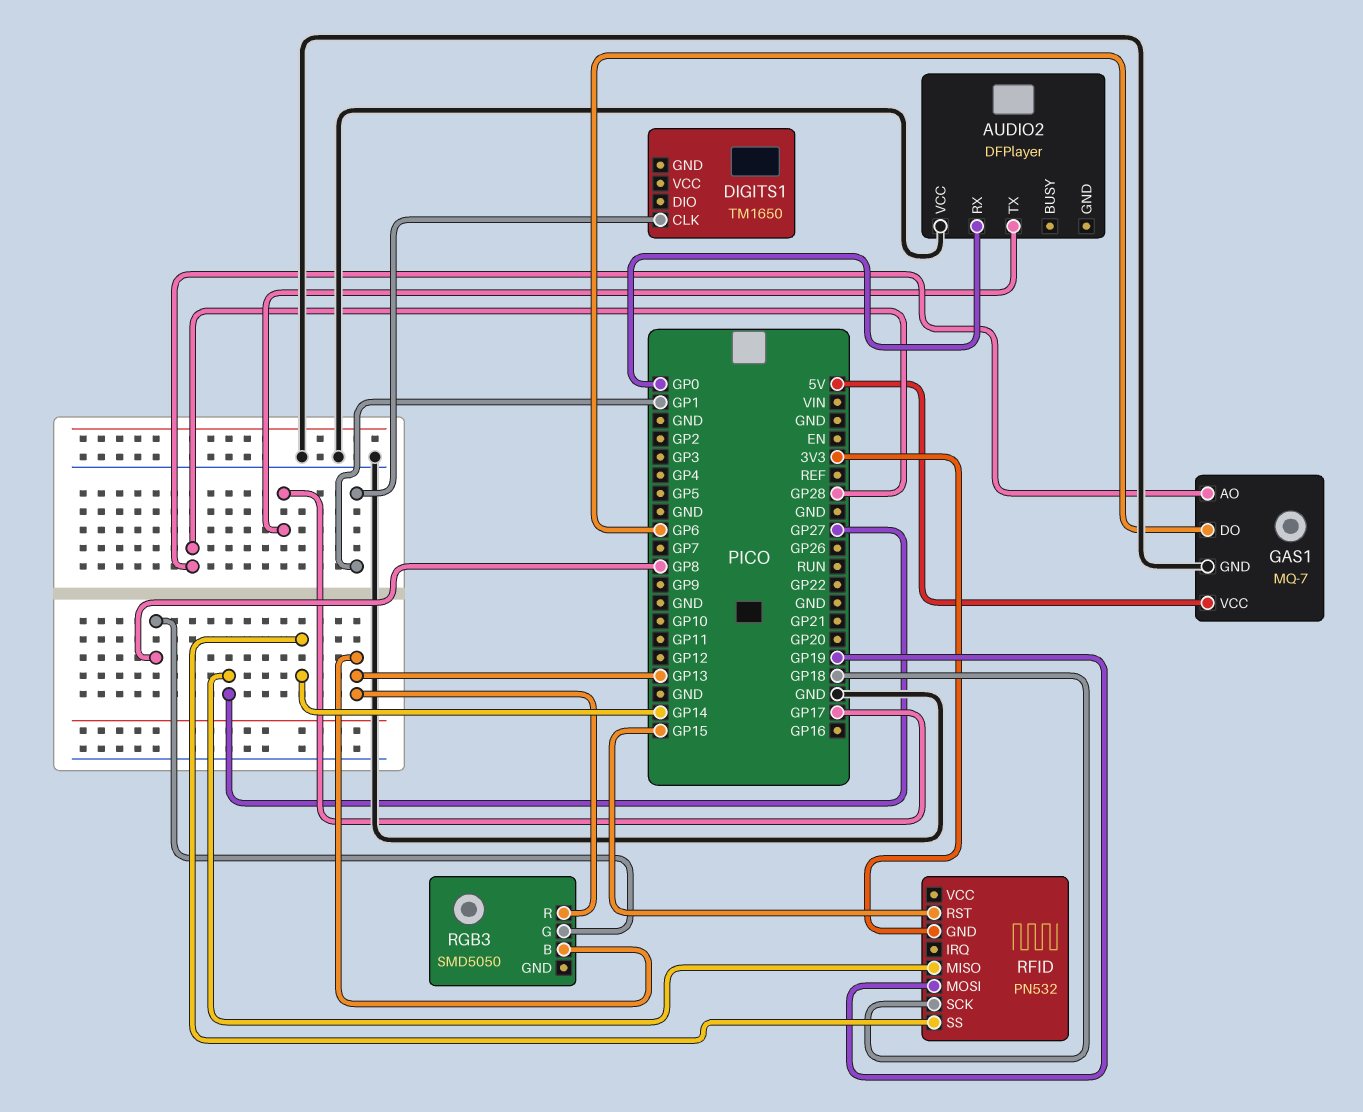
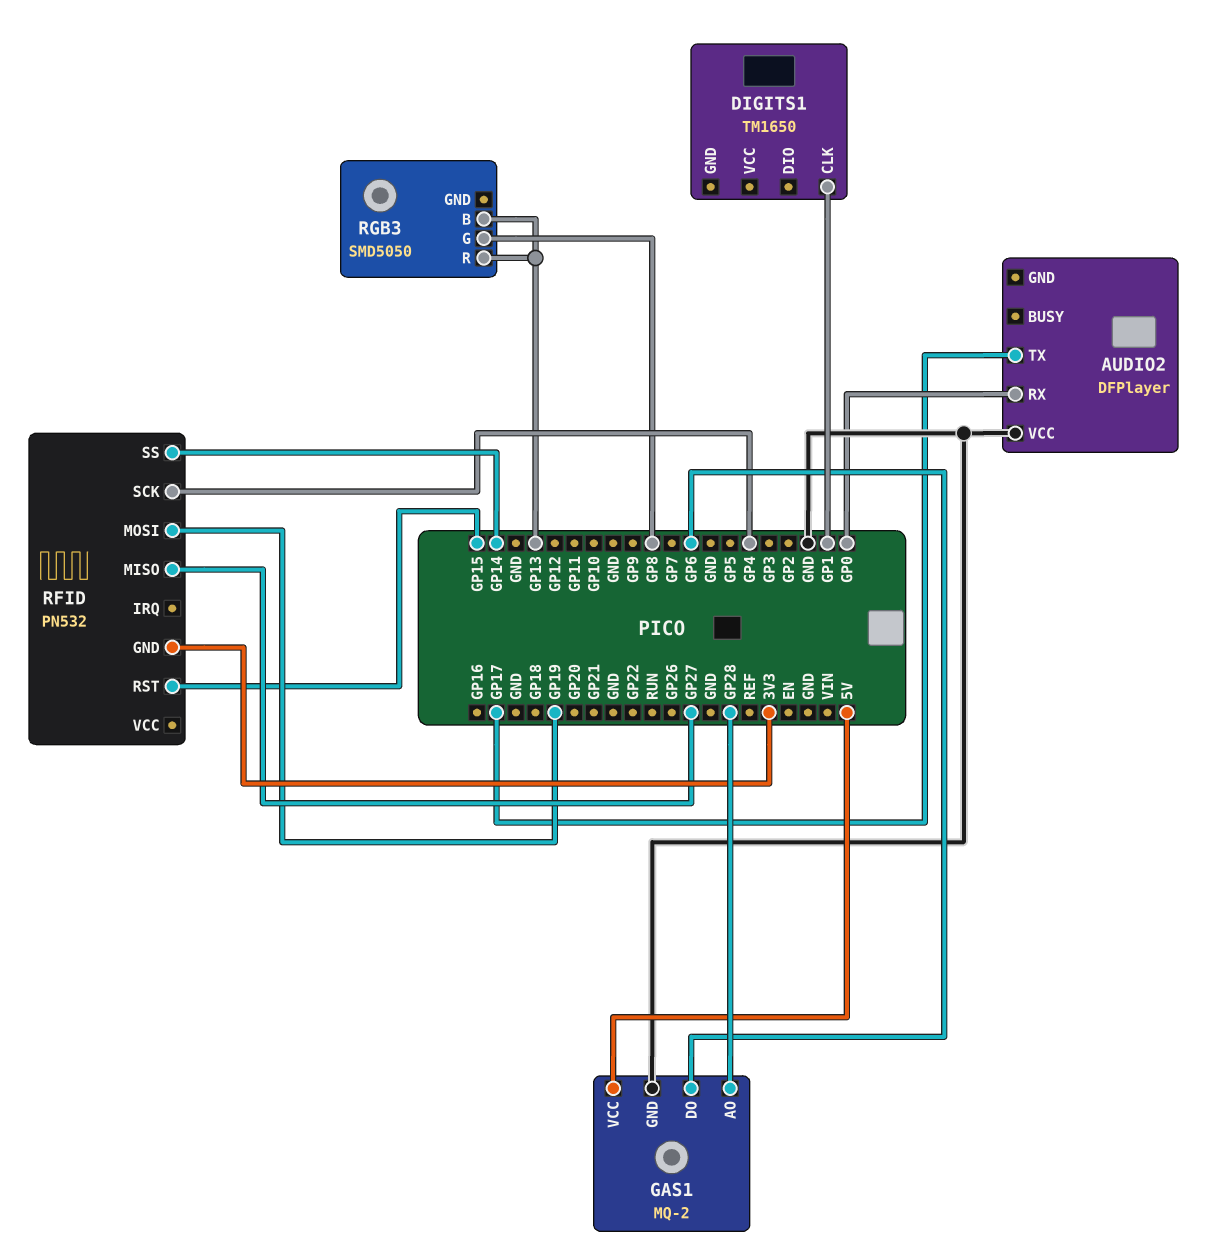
GAS1: MQ-7 -> MQ-2
RFID pin SCK: GP18 -> GP4

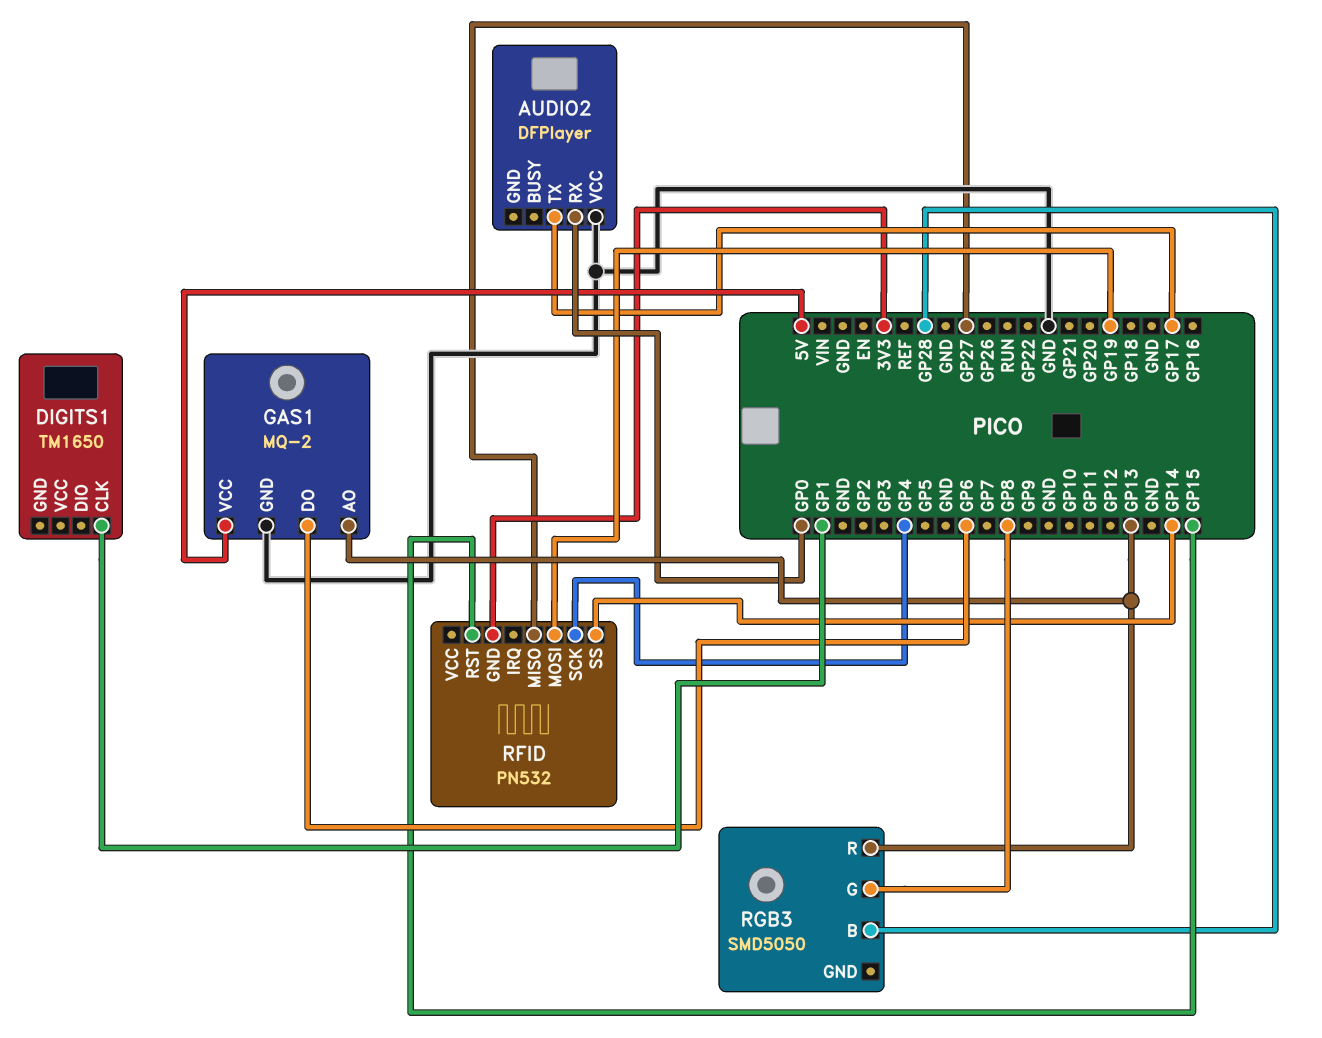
GAS1 pin AO: GP28 -> GP13
RGB3 pin B: GP13 -> GP28

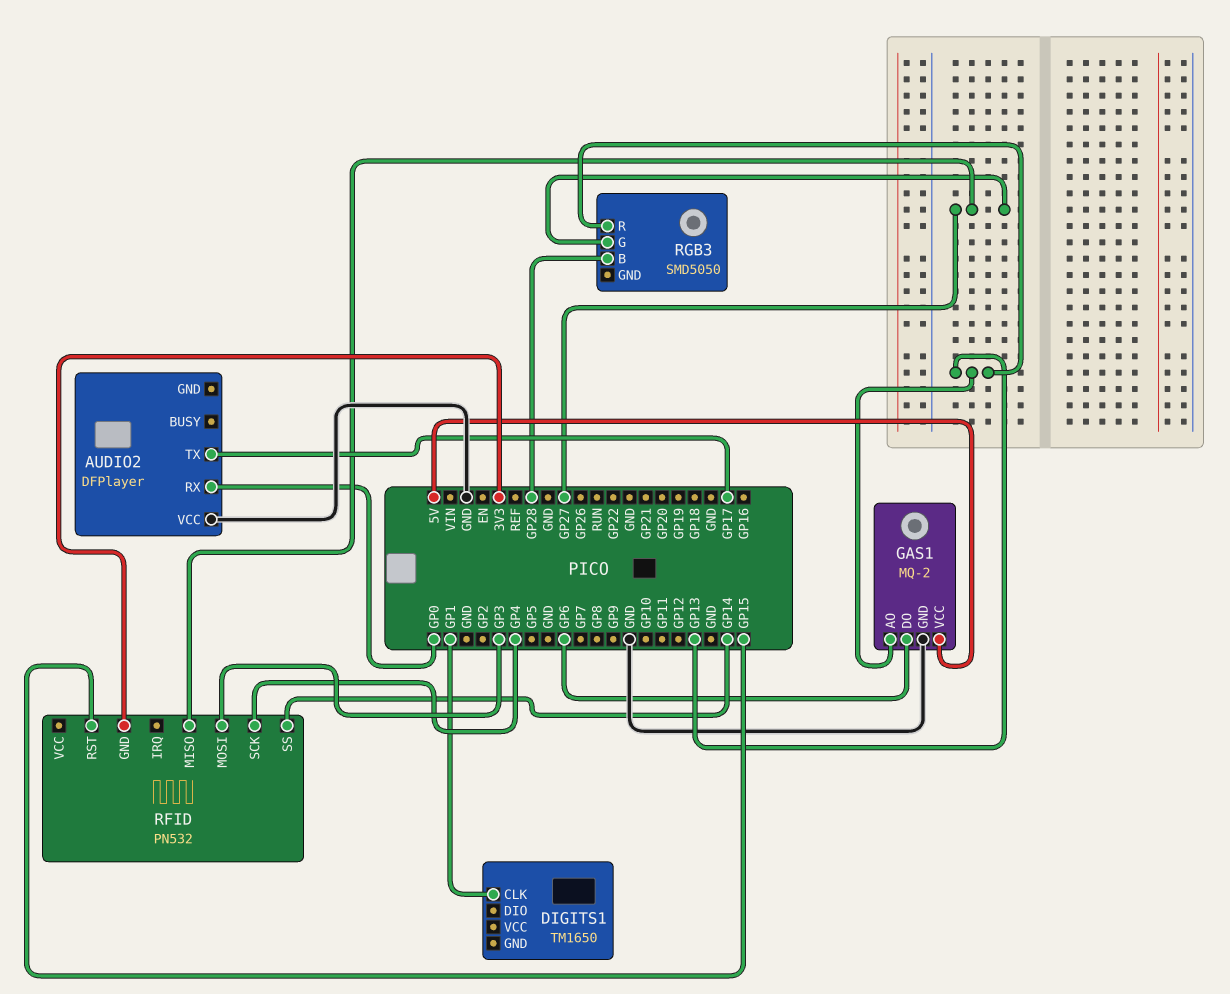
RFID pin MOSI: GP19 -> GP3
RGB3 pin G: GP8 -> GP27

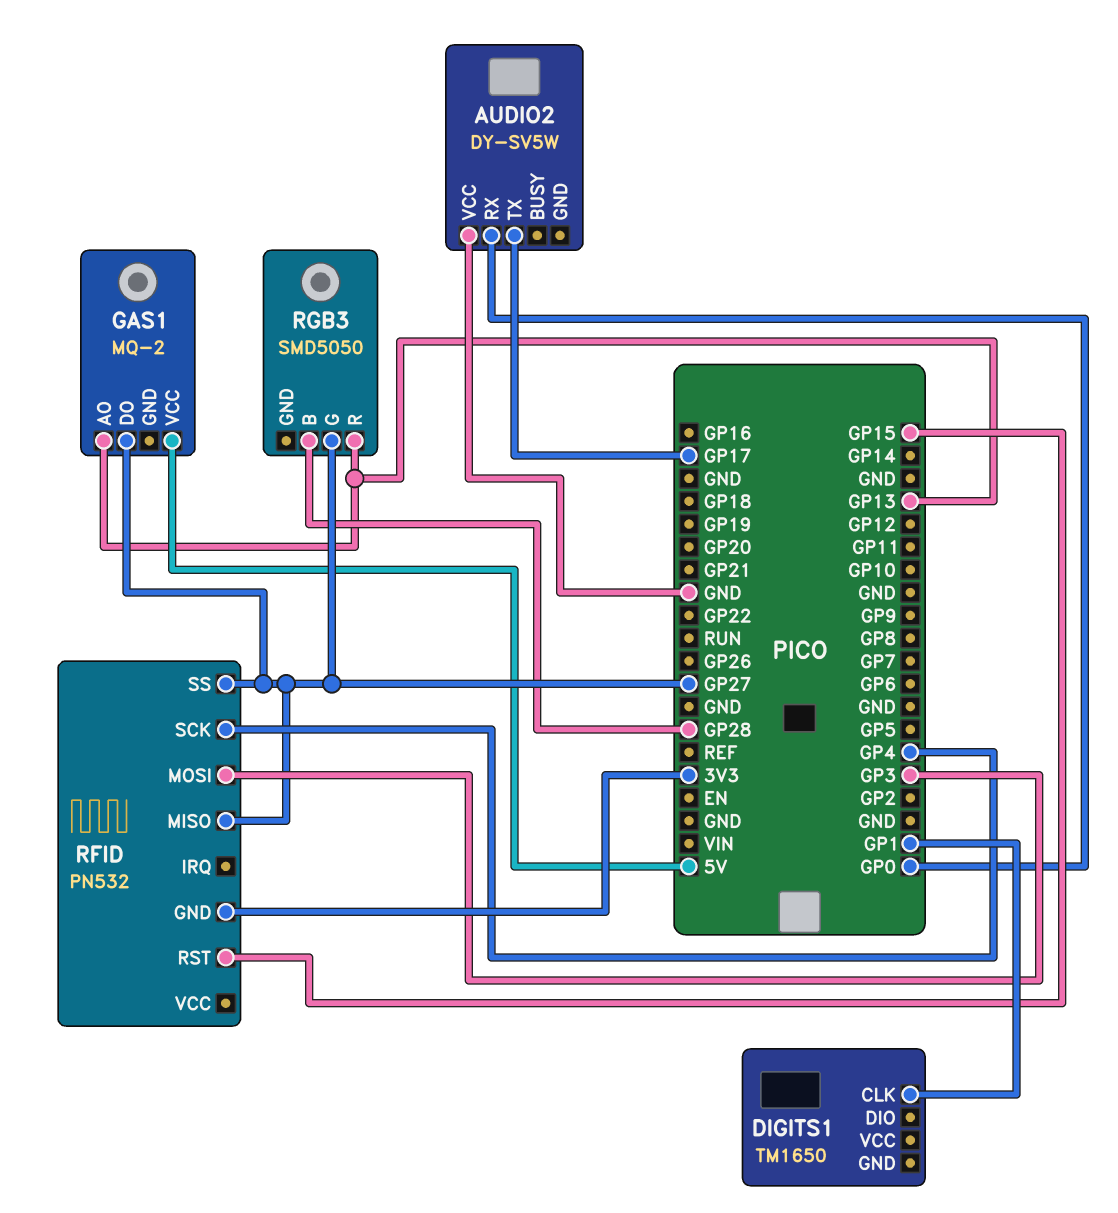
AUDIO2: DFPlayer -> DY-SV5W
GAS1 pin DO: GP6 -> GP27
GAS1 pin GND: GND -> none
RFID pin SS: GP14 -> GP27

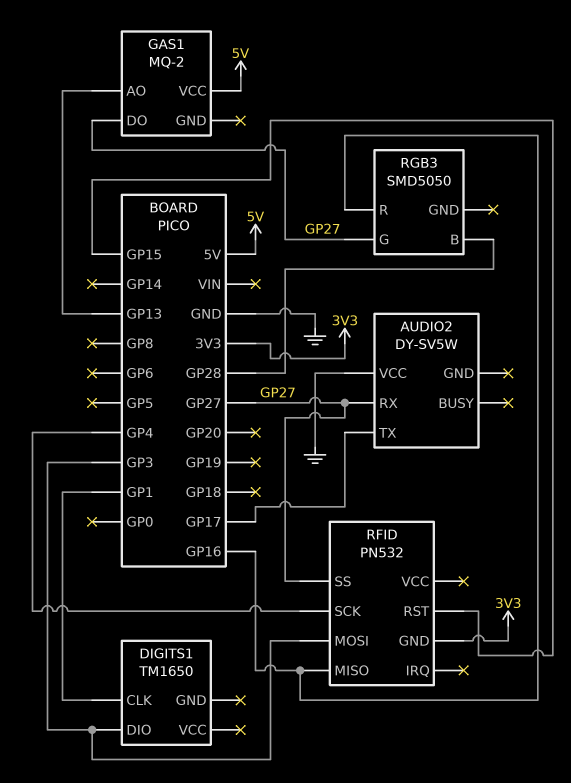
AUDIO2 pin RX: GP0 -> GP27
DIGITS1 pin DIO: none -> GP3
RFID pin MISO: GP27 -> GP16
RGB3 pin R: GP13 -> GP16

